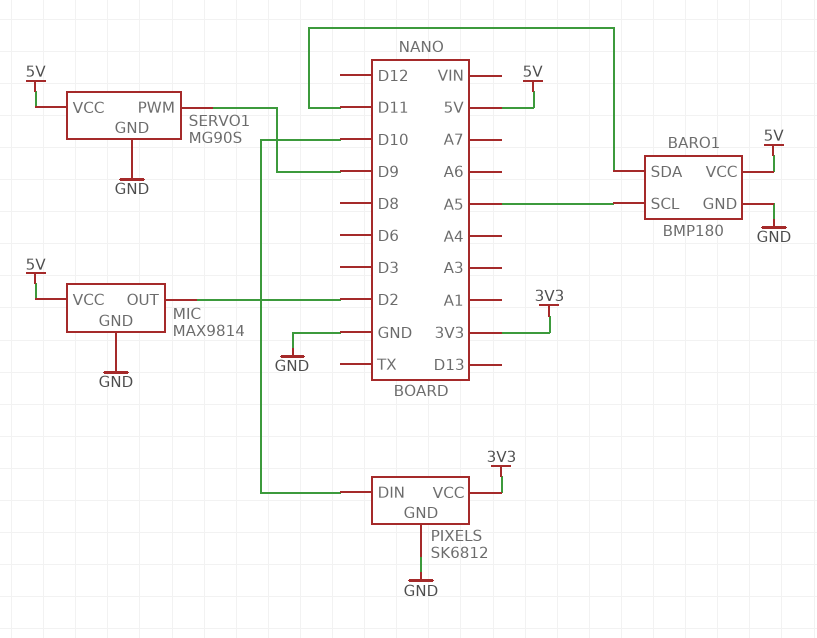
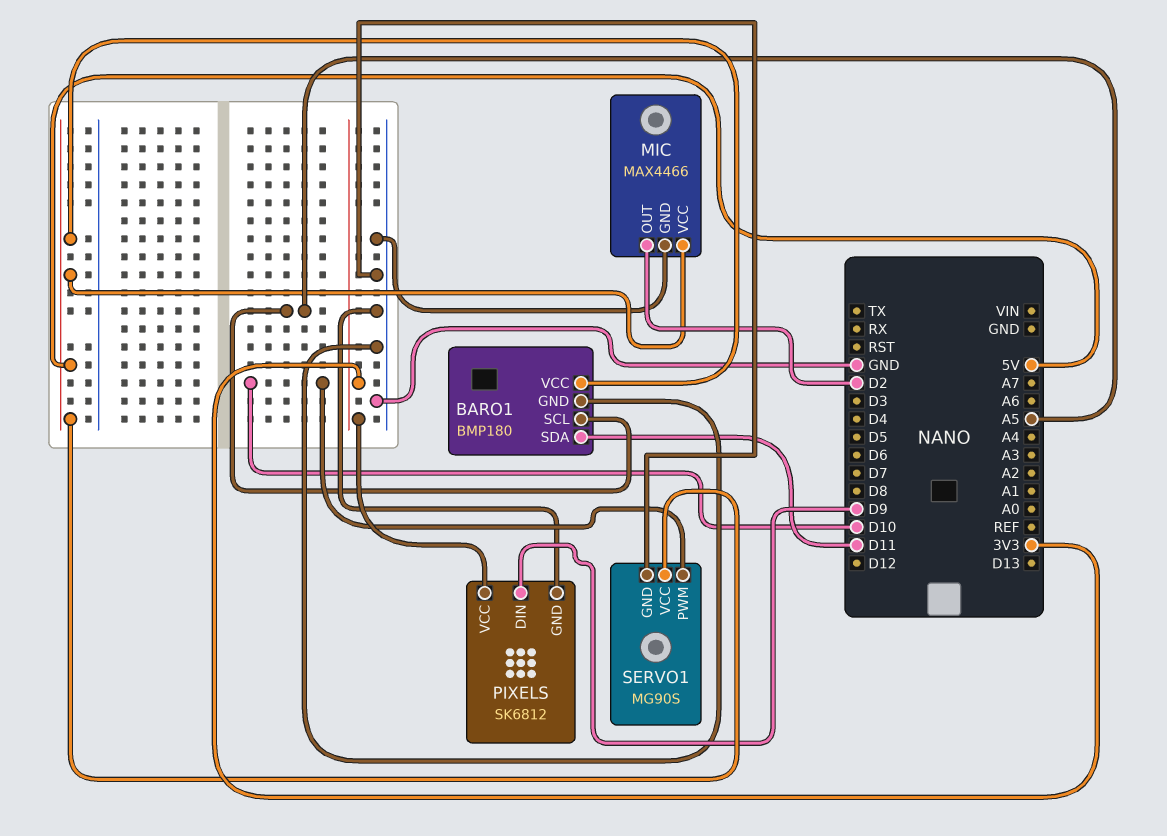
MIC: MAX9814 -> MAX4466
PIXELS pin DIN: D10 -> D9
SERVO1 pin PWM: D9 -> D10

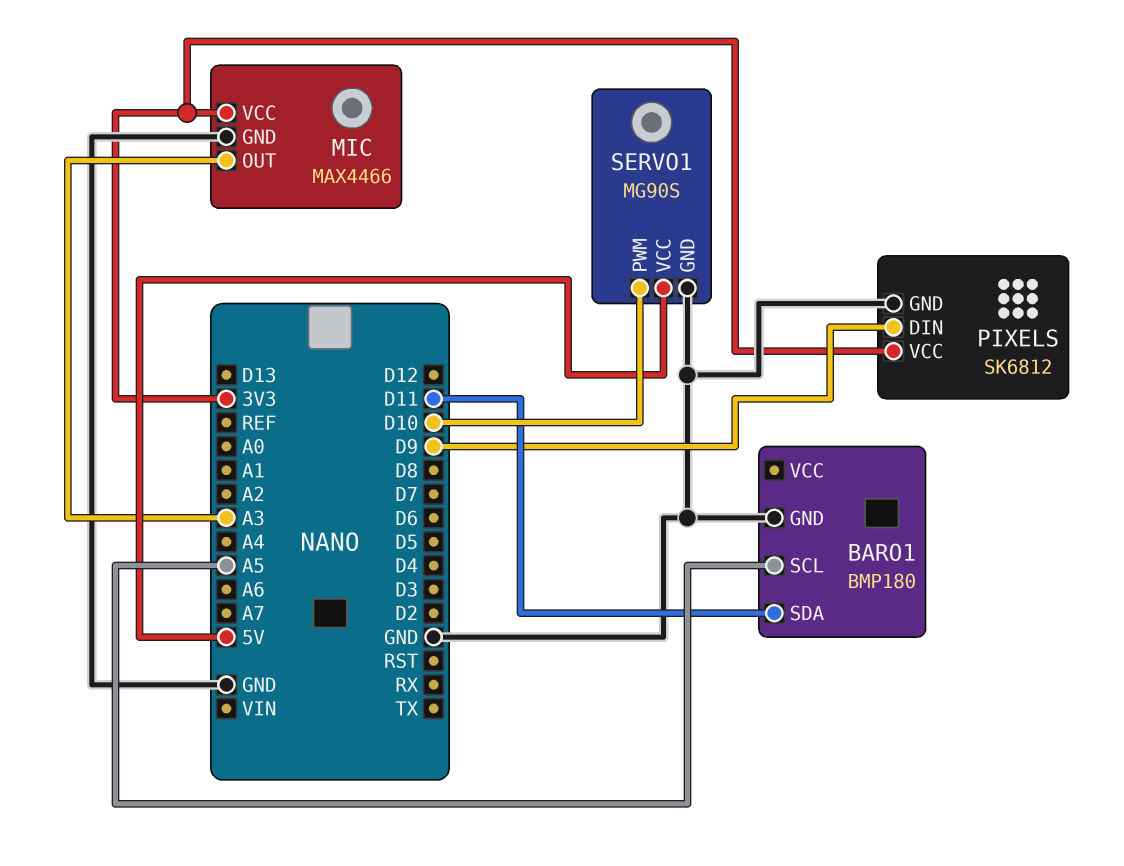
BARO1 pin VCC: 5V -> none
MIC pin OUT: D2 -> A3
MIC pin VCC: 5V -> 3V3

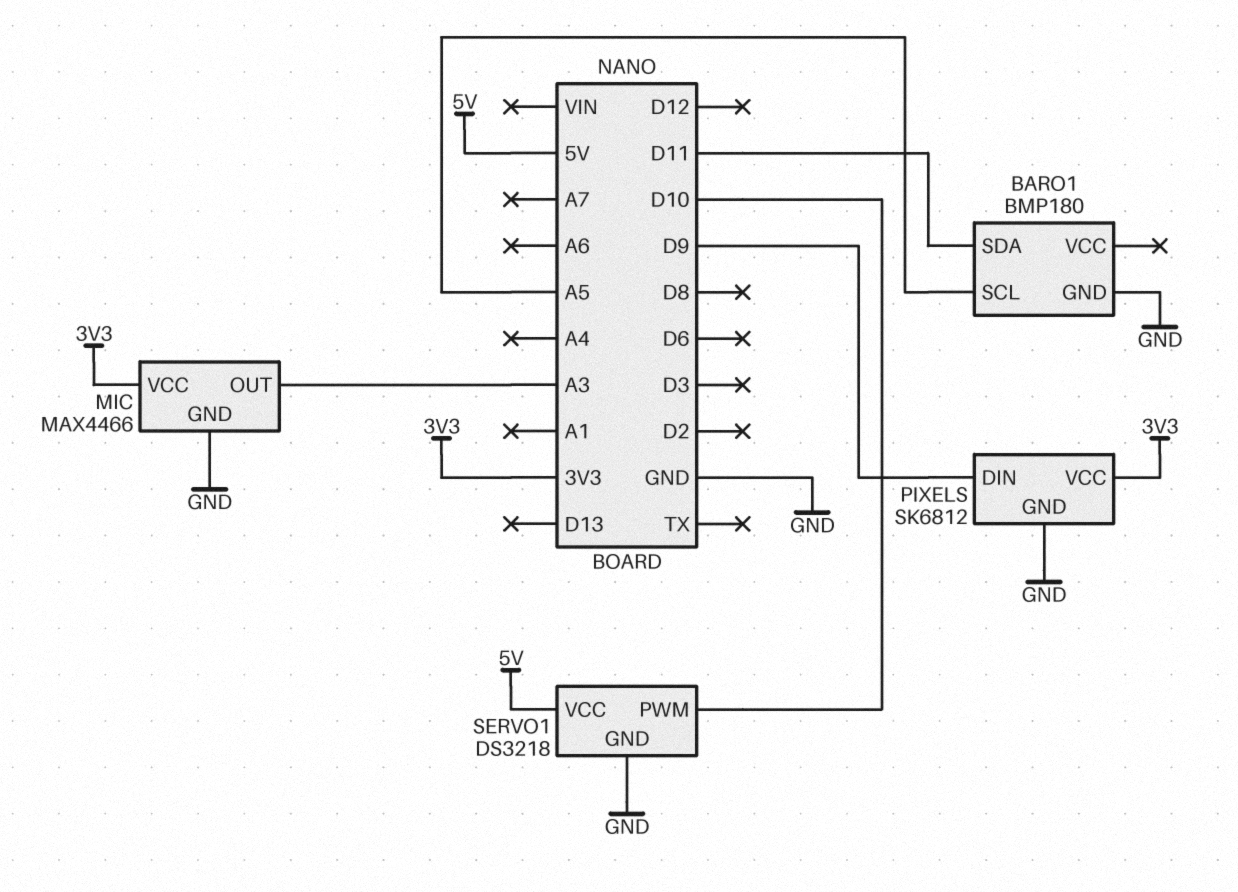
SERVO1: MG90S -> DS3218

